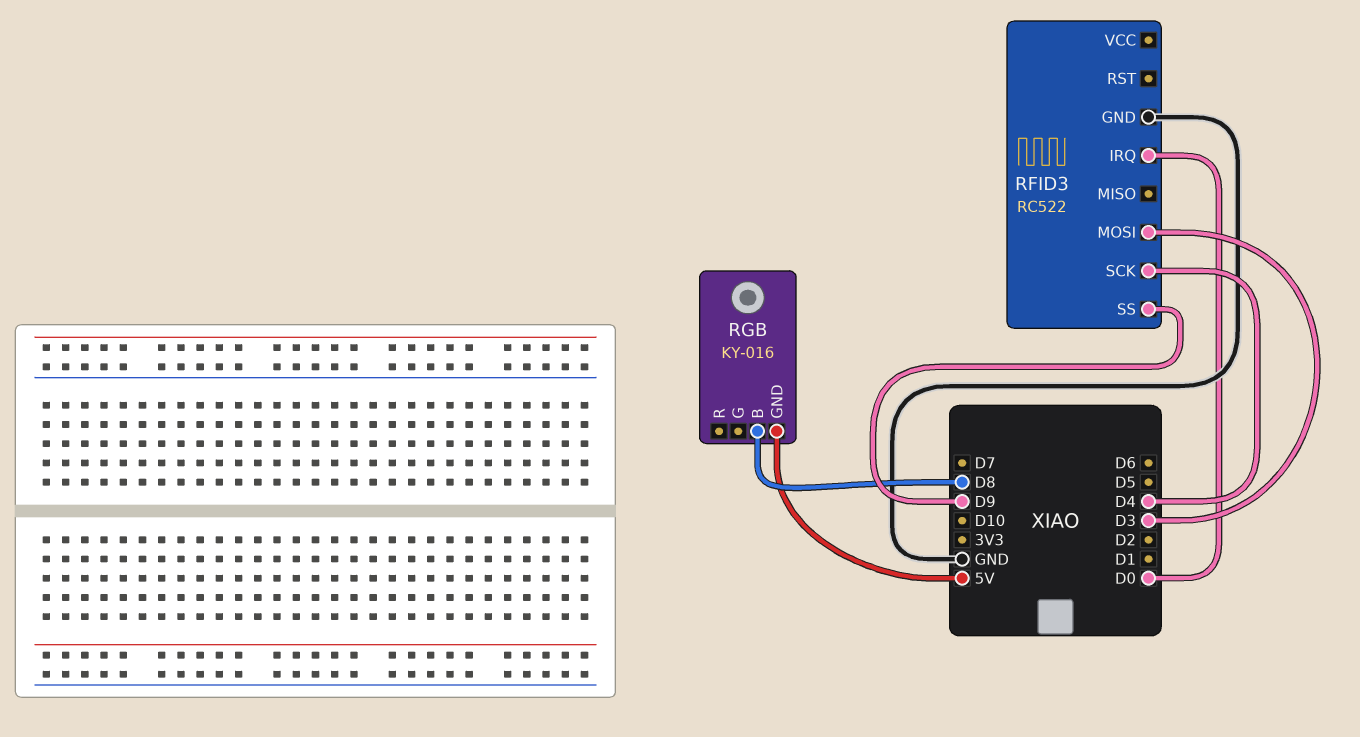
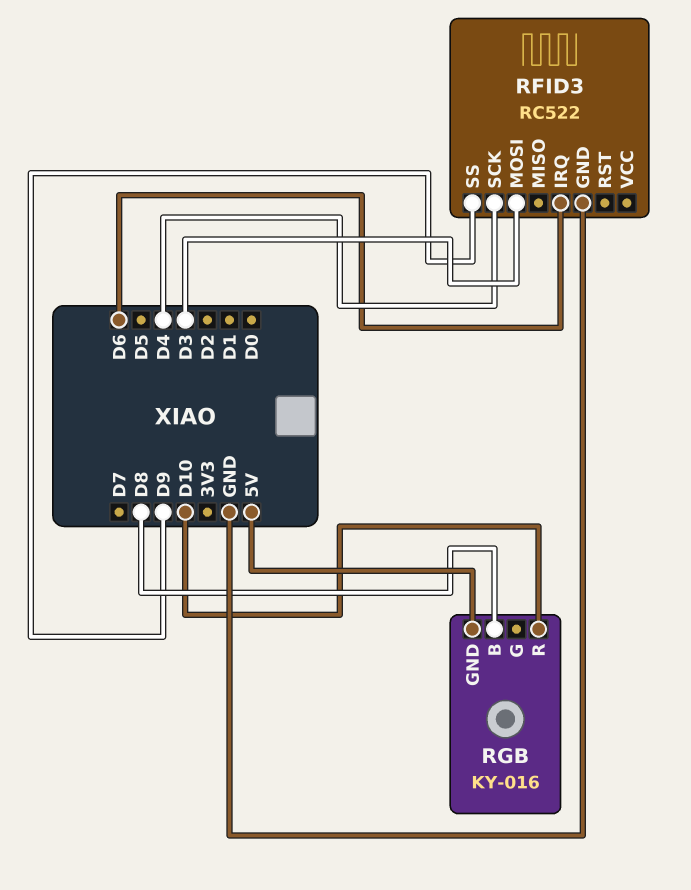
RFID3 pin IRQ: D0 -> D6
RGB pin R: none -> D10

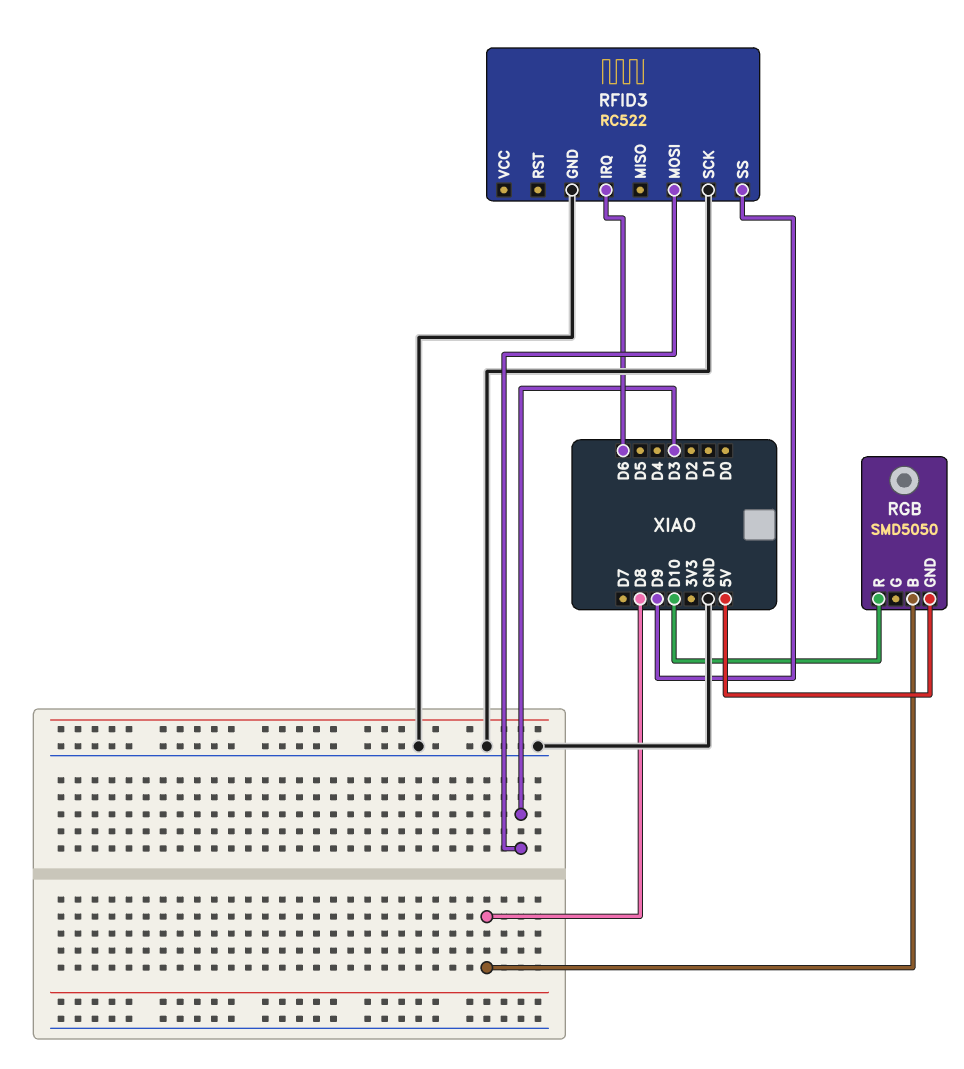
RFID3 pin SCK: D4 -> GND
RGB: KY-016 -> SMD5050

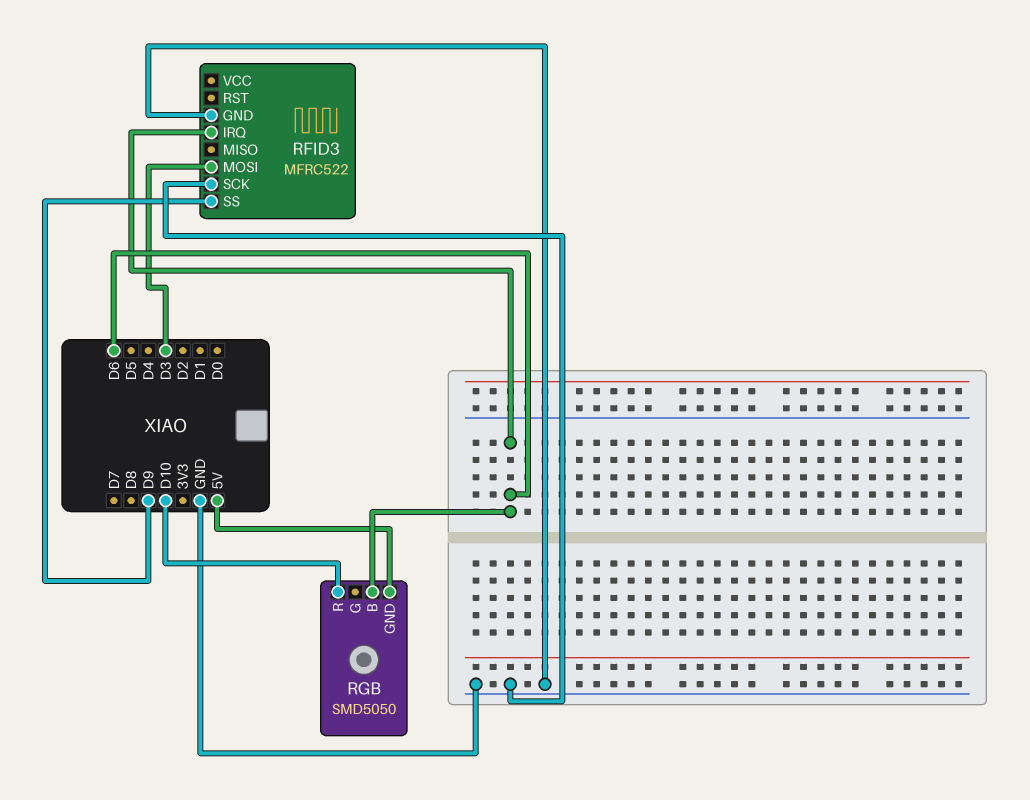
RFID3: RC522 -> MFRC522
RGB pin B: D8 -> D6

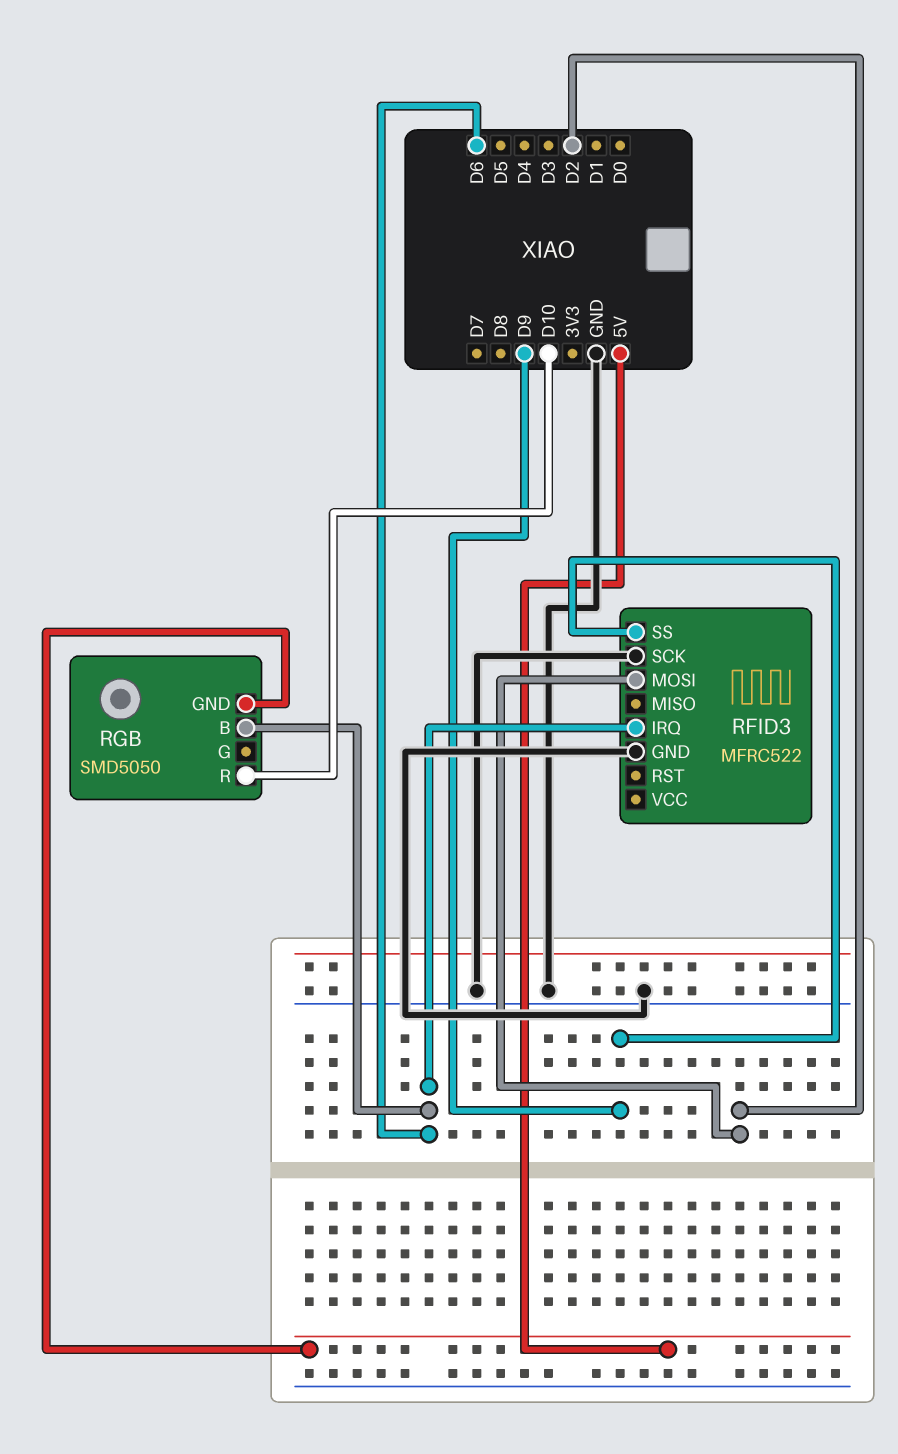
RFID3 pin MOSI: D3 -> D2

